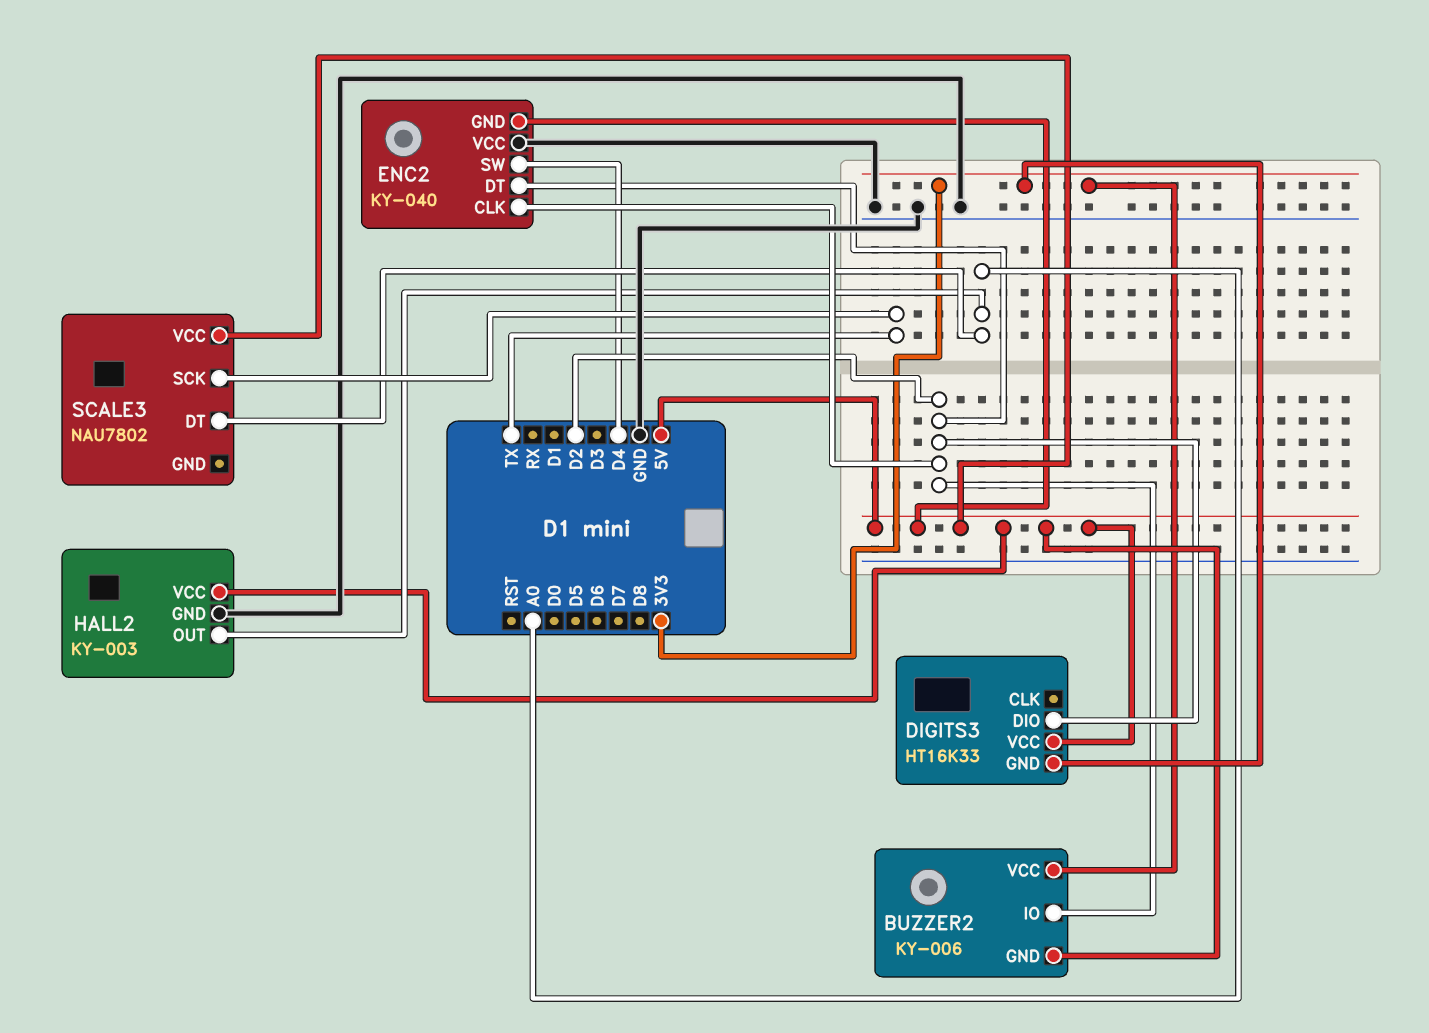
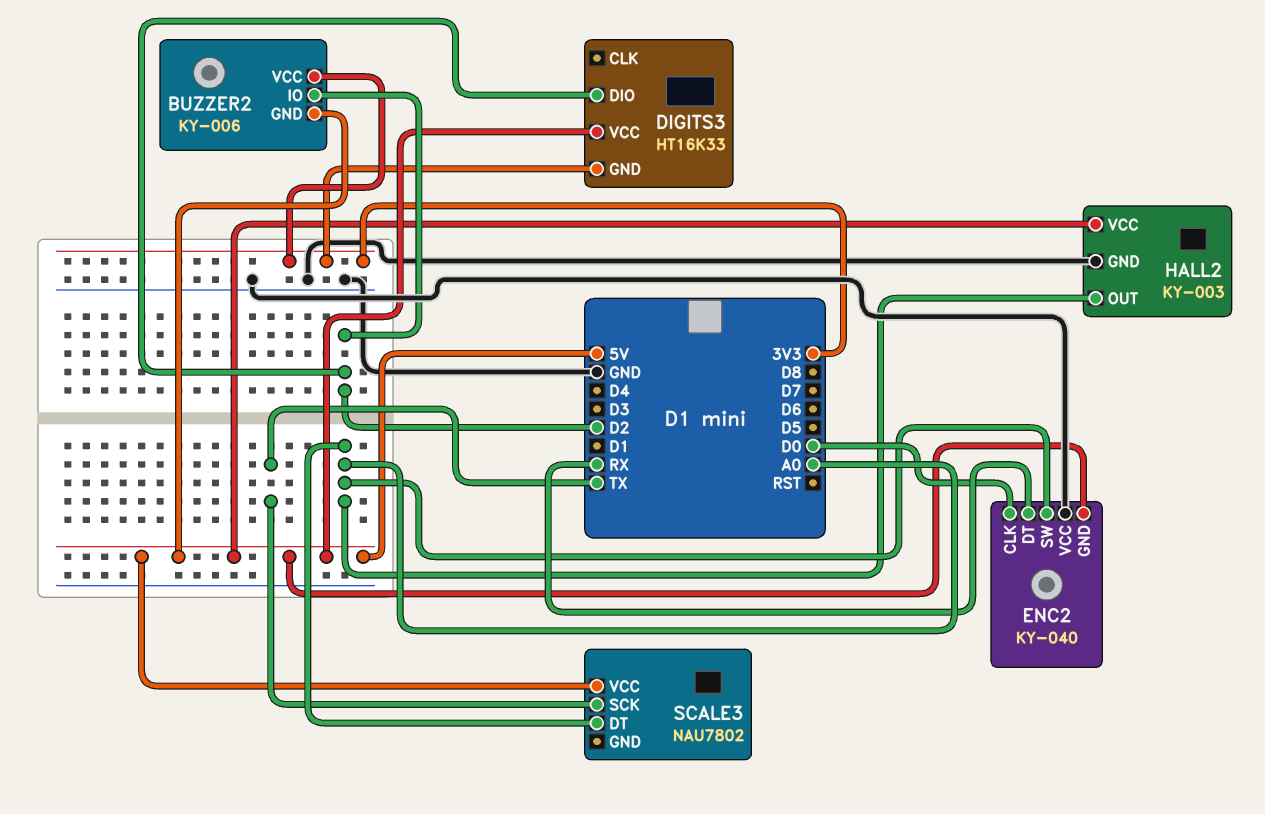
ENC2 pin CLK: D2 -> D0
ENC2 pin DT: D2 -> RX
ENC2 pin SW: D4 -> A0

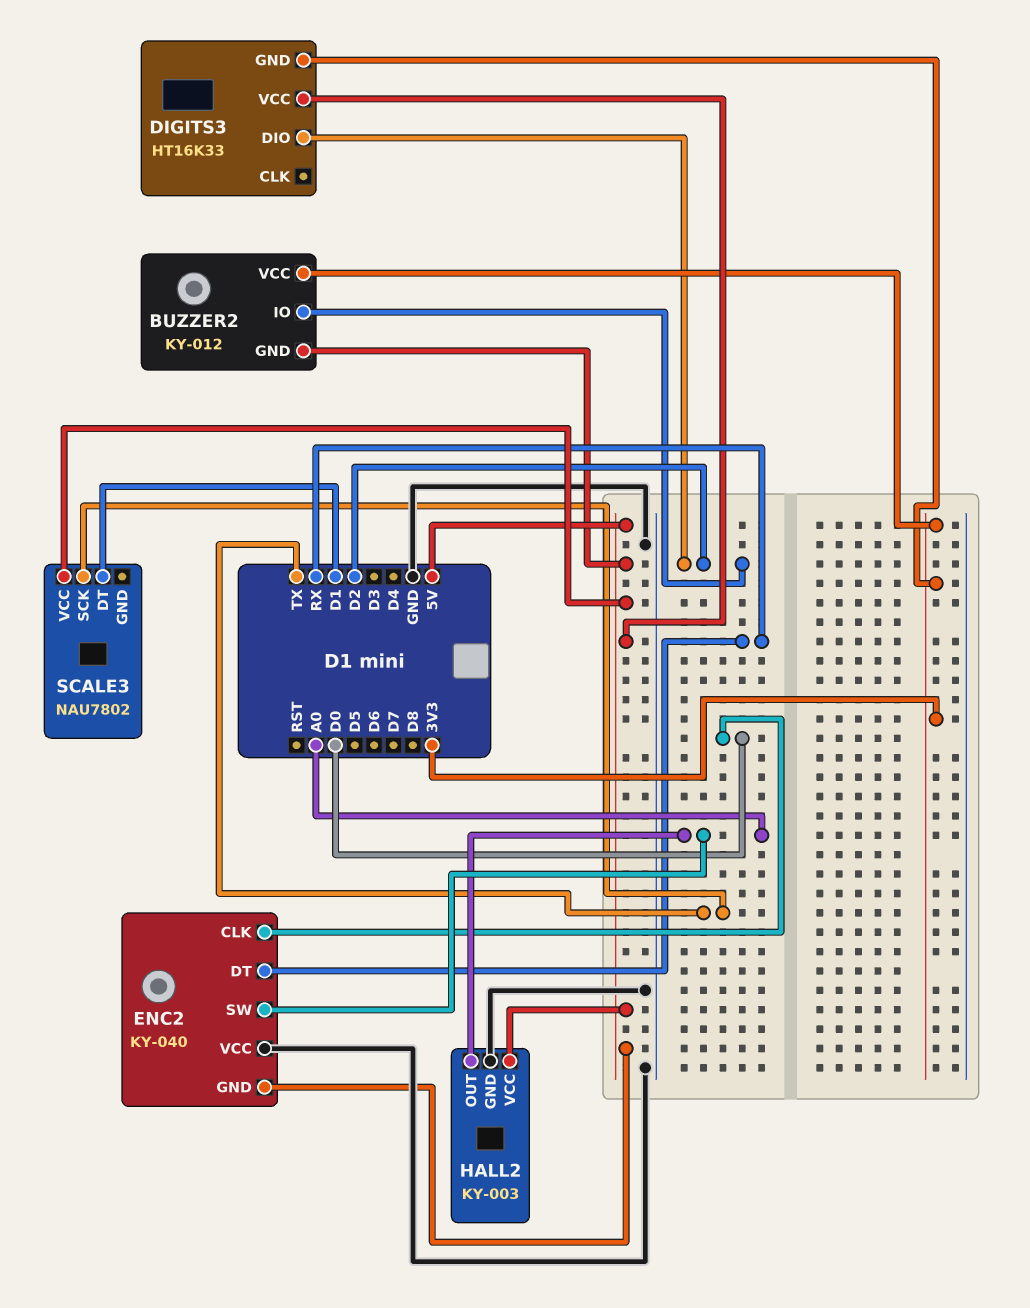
BUZZER2: KY-006 -> KY-012
SCALE3 pin DT: A0 -> D1

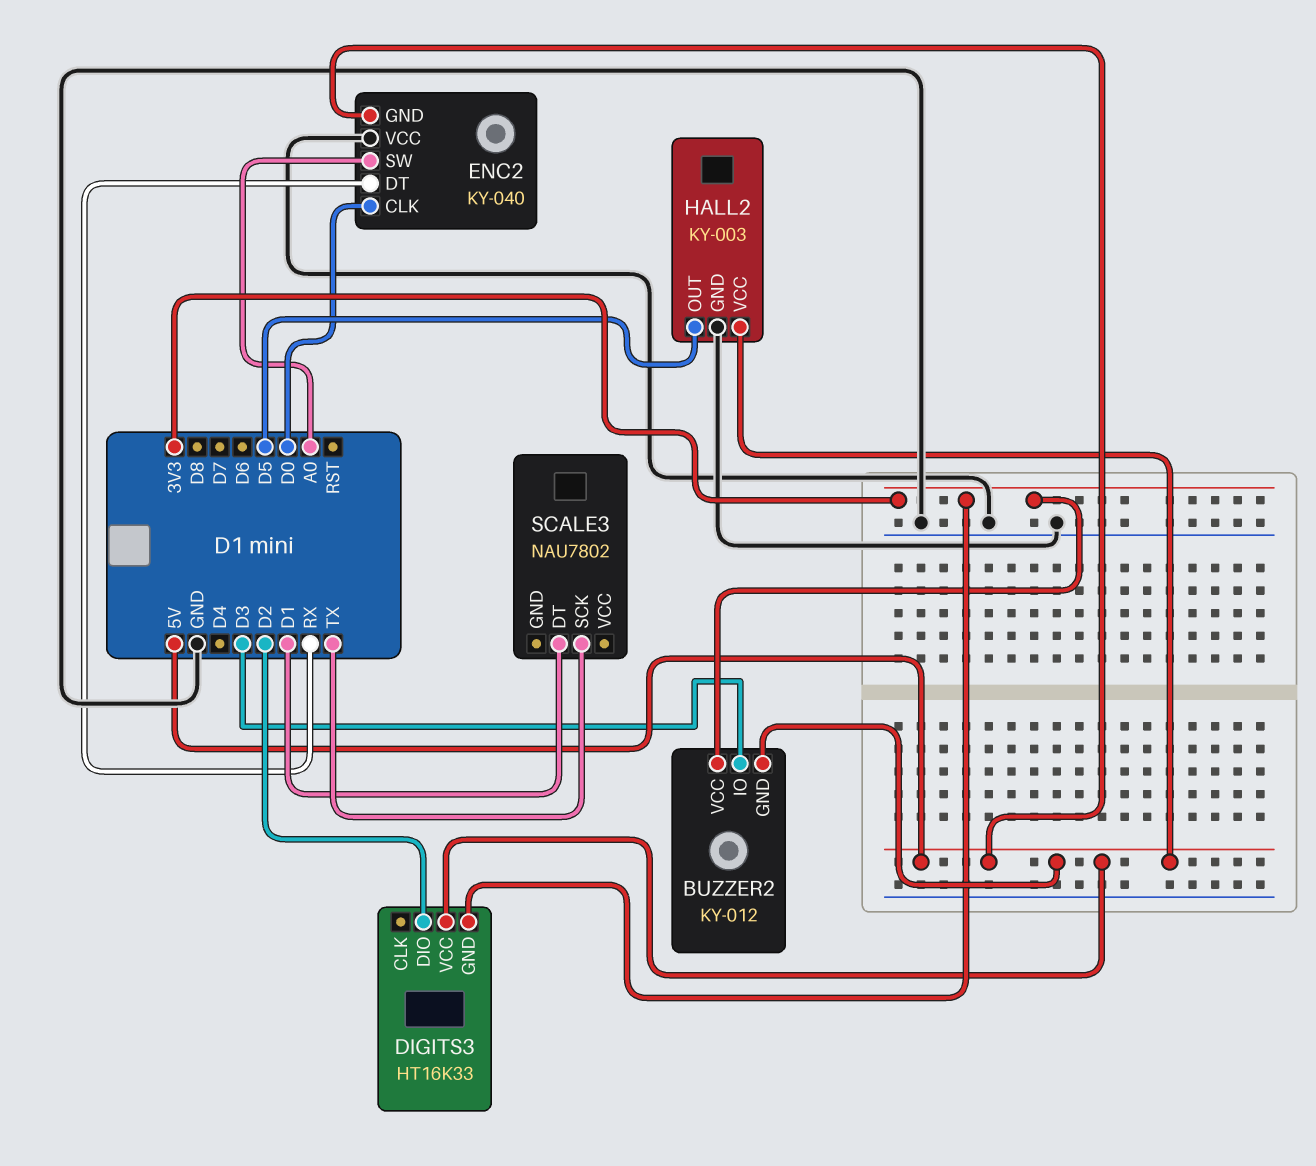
BUZZER2 pin IO: D2 -> D3
HALL2 pin OUT: A0 -> D5
SCALE3 pin VCC: 5V -> none

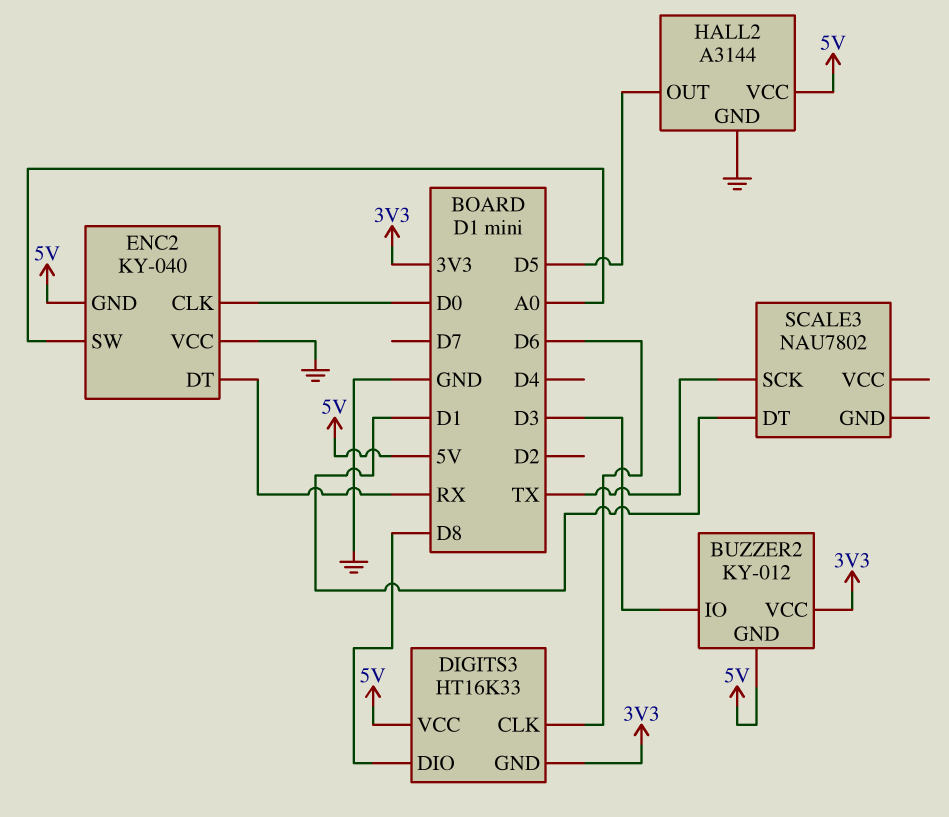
DIGITS3 pin CLK: none -> D6
DIGITS3 pin DIO: D2 -> D8
HALL2: KY-003 -> A3144

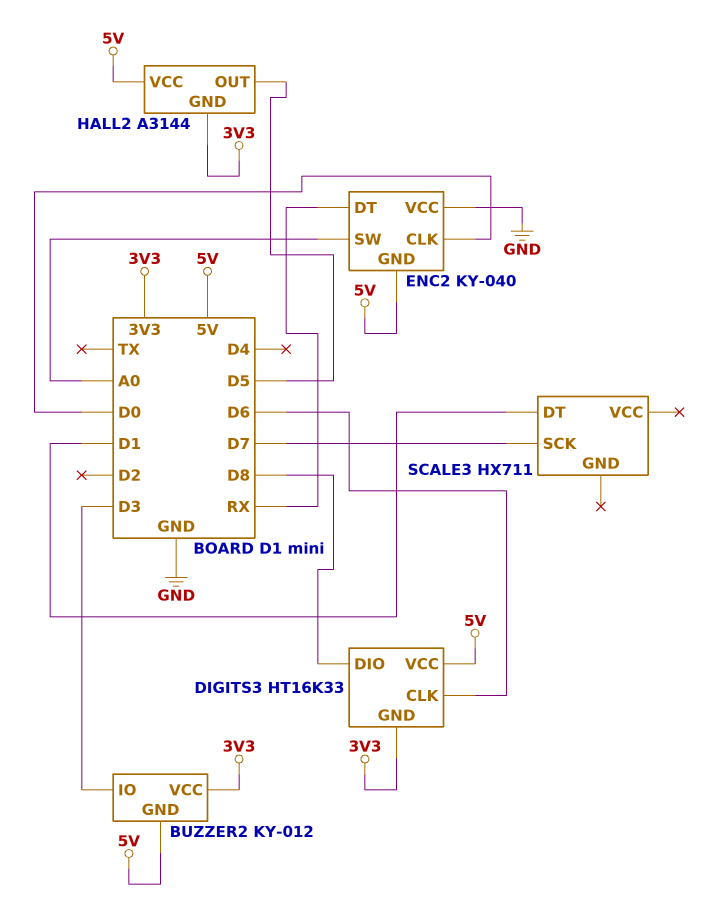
HALL2 pin GND: GND -> 3V3
SCALE3: NAU7802 -> HX711
SCALE3 pin SCK: TX -> D7

